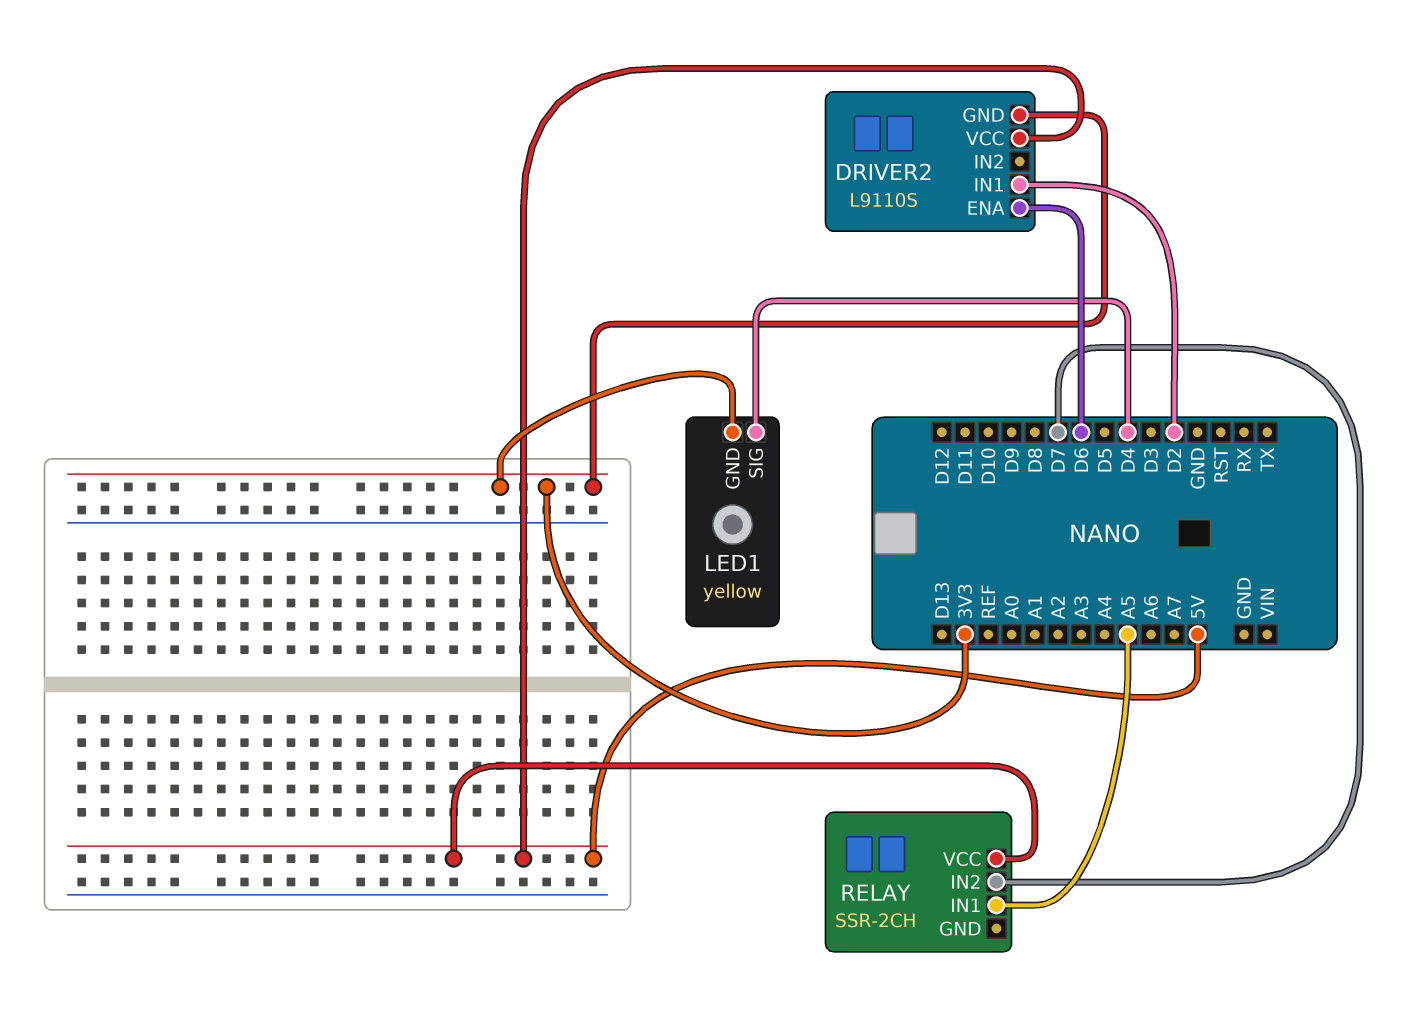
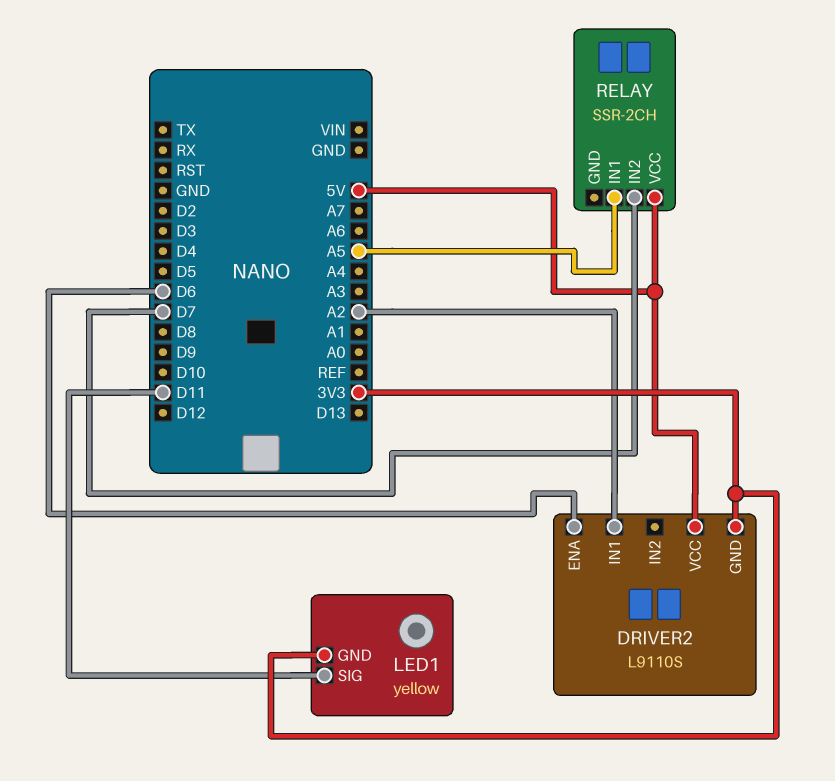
DRIVER2 pin IN1: D2 -> A2
LED1 pin SIG: D4 -> D11

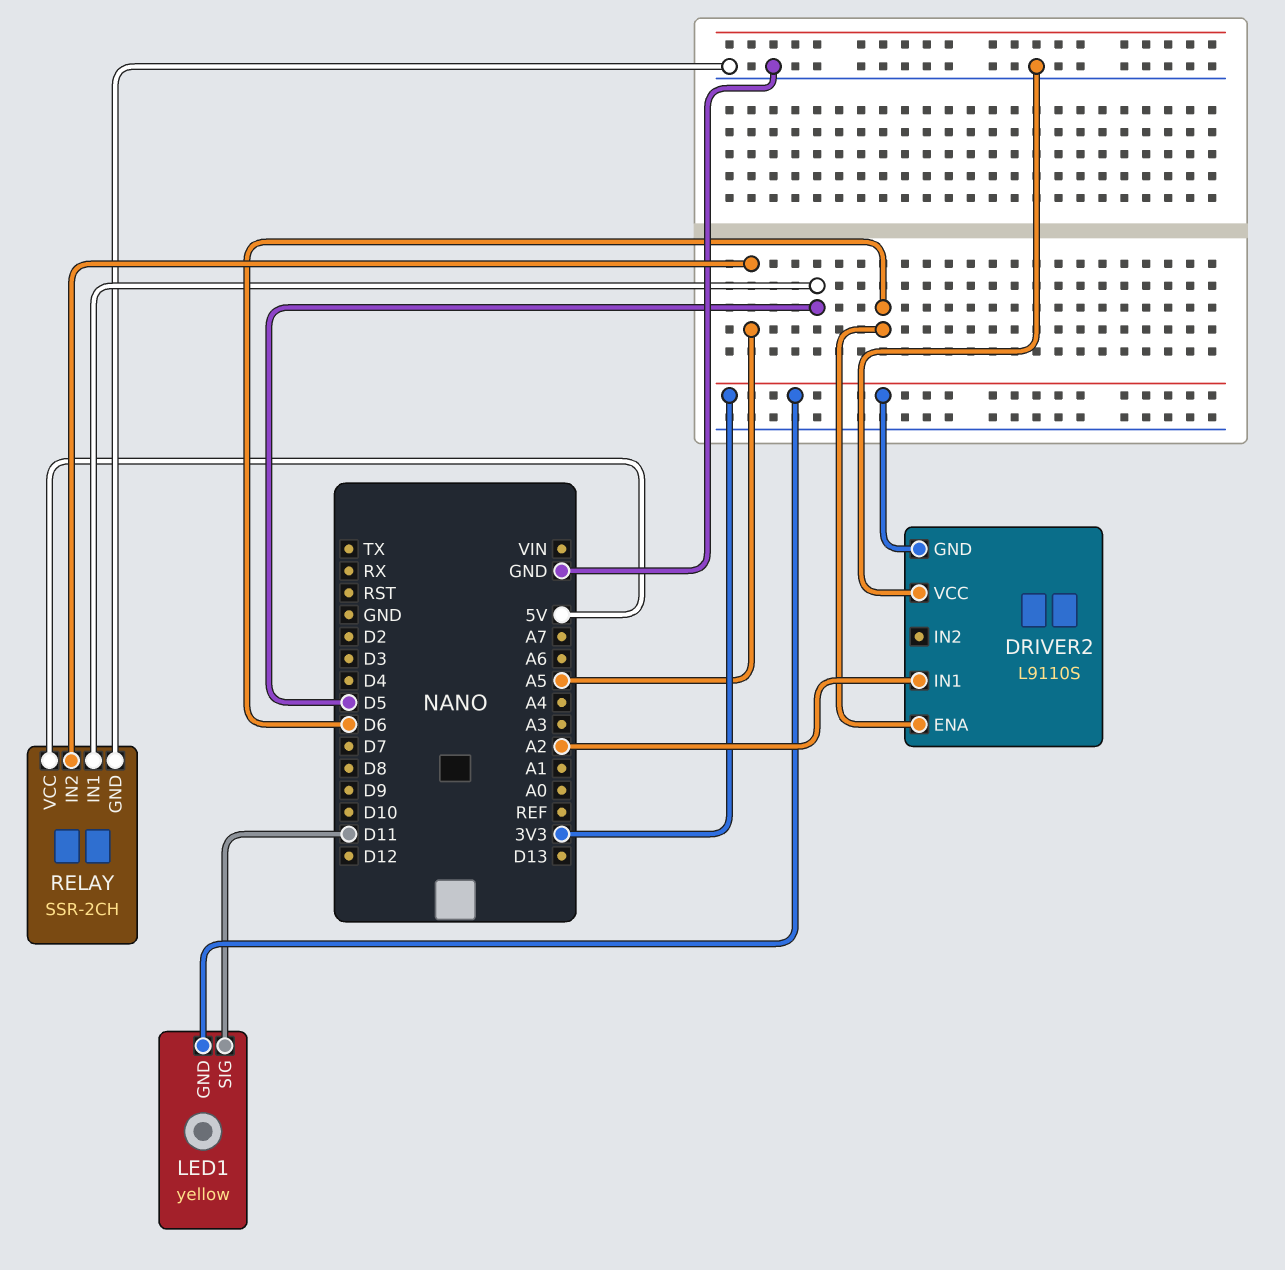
DRIVER2 pin VCC: 5V -> GND
RELAY pin GND: none -> GND
RELAY pin IN1: A5 -> D5
RELAY pin IN2: D7 -> A5

